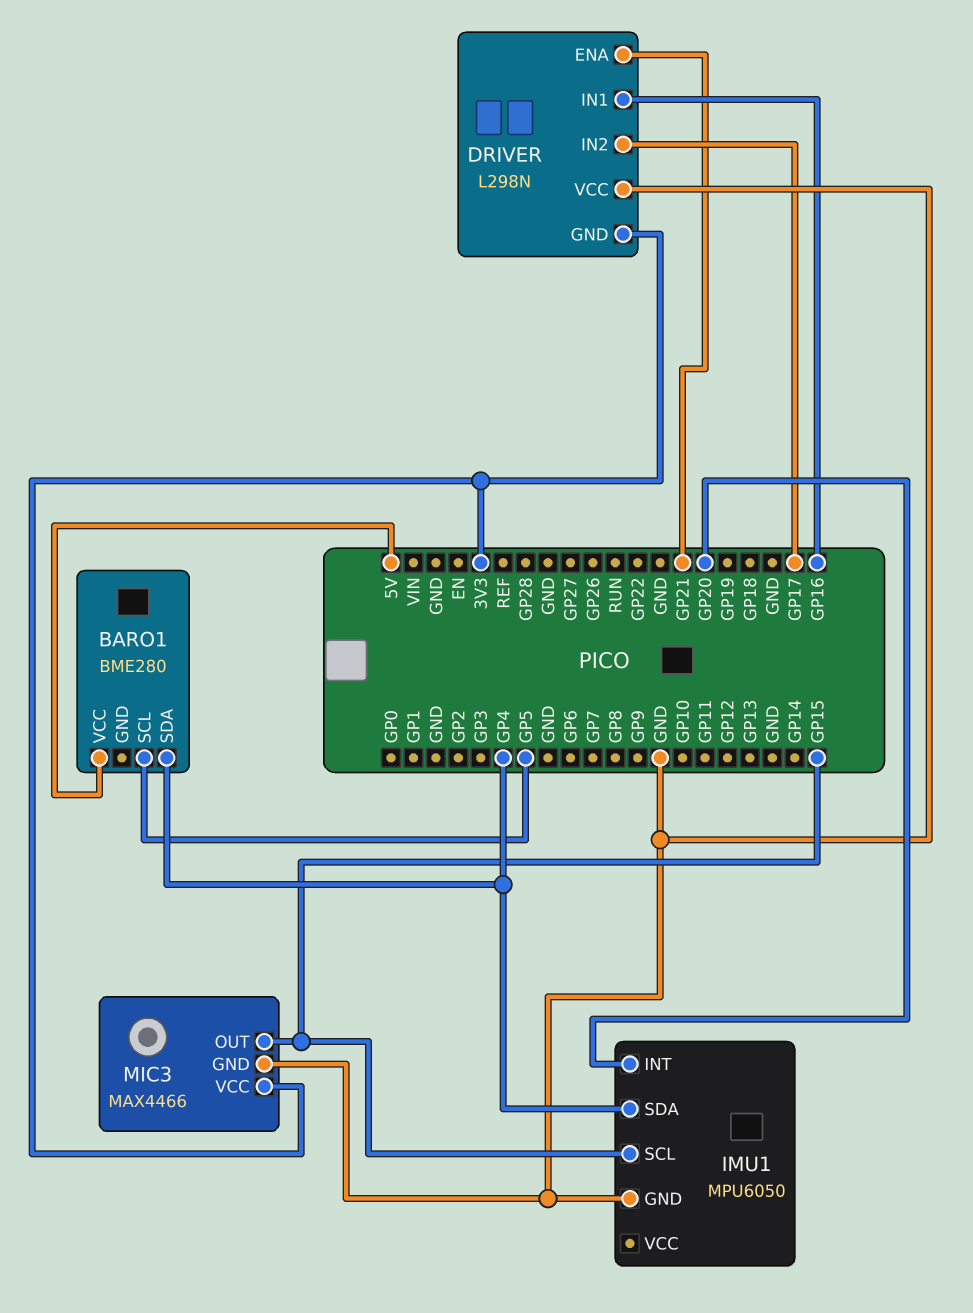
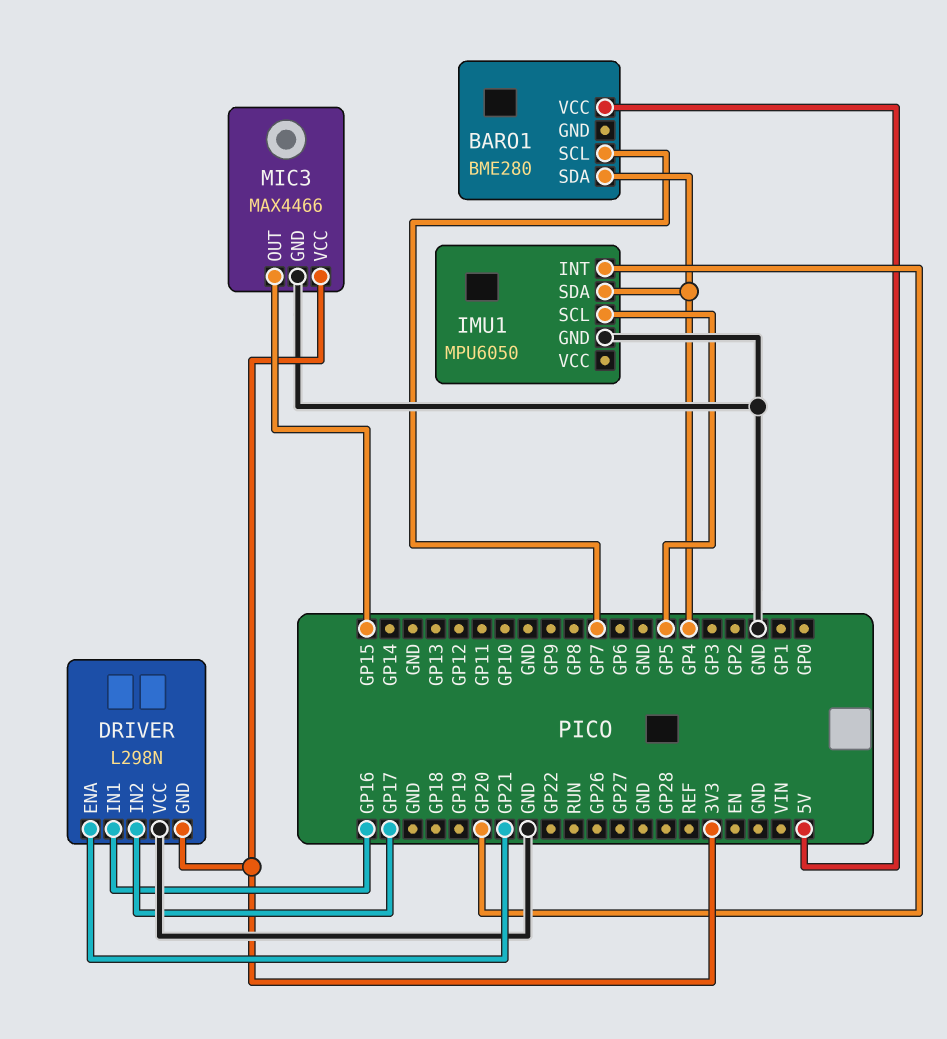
BARO1 pin SCL: GP5 -> GP7
IMU1 pin SCL: GP15 -> GP5

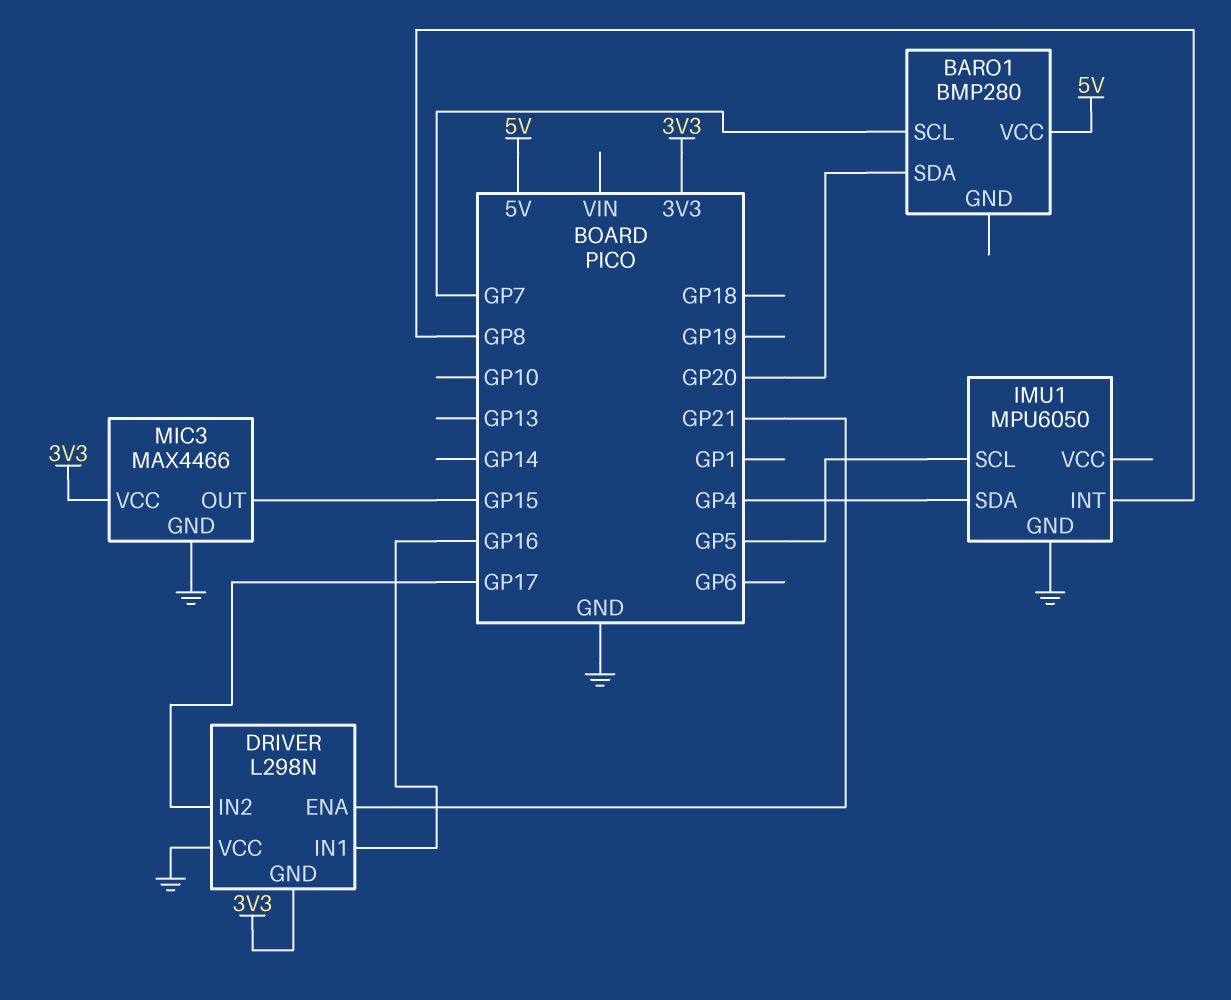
BARO1: BME280 -> BMP280
BARO1 pin SDA: GP4 -> GP20
IMU1 pin INT: GP20 -> GP8

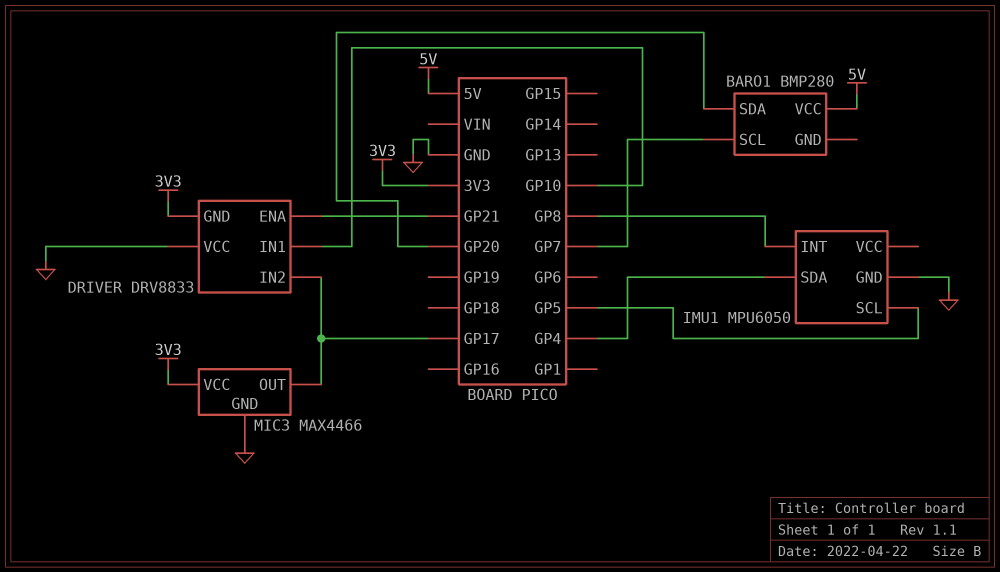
DRIVER: L298N -> DRV8833
DRIVER pin IN1: GP16 -> GP10
MIC3 pin OUT: GP15 -> GP17

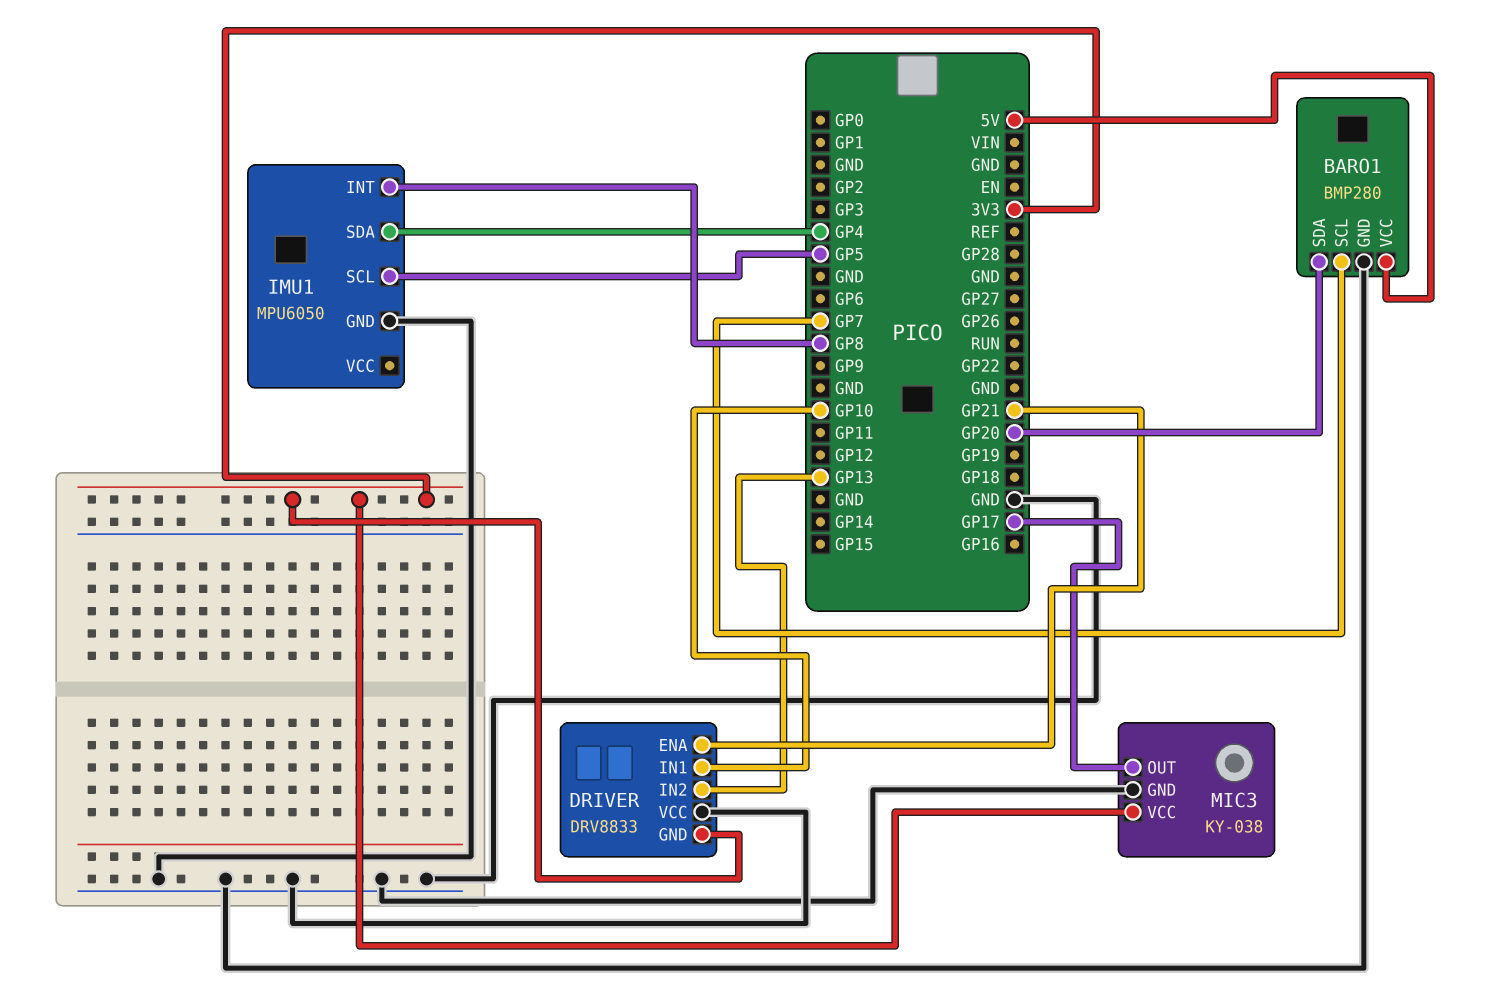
BARO1 pin GND: none -> GND
DRIVER pin IN2: GP17 -> GP13
MIC3: MAX4466 -> KY-038

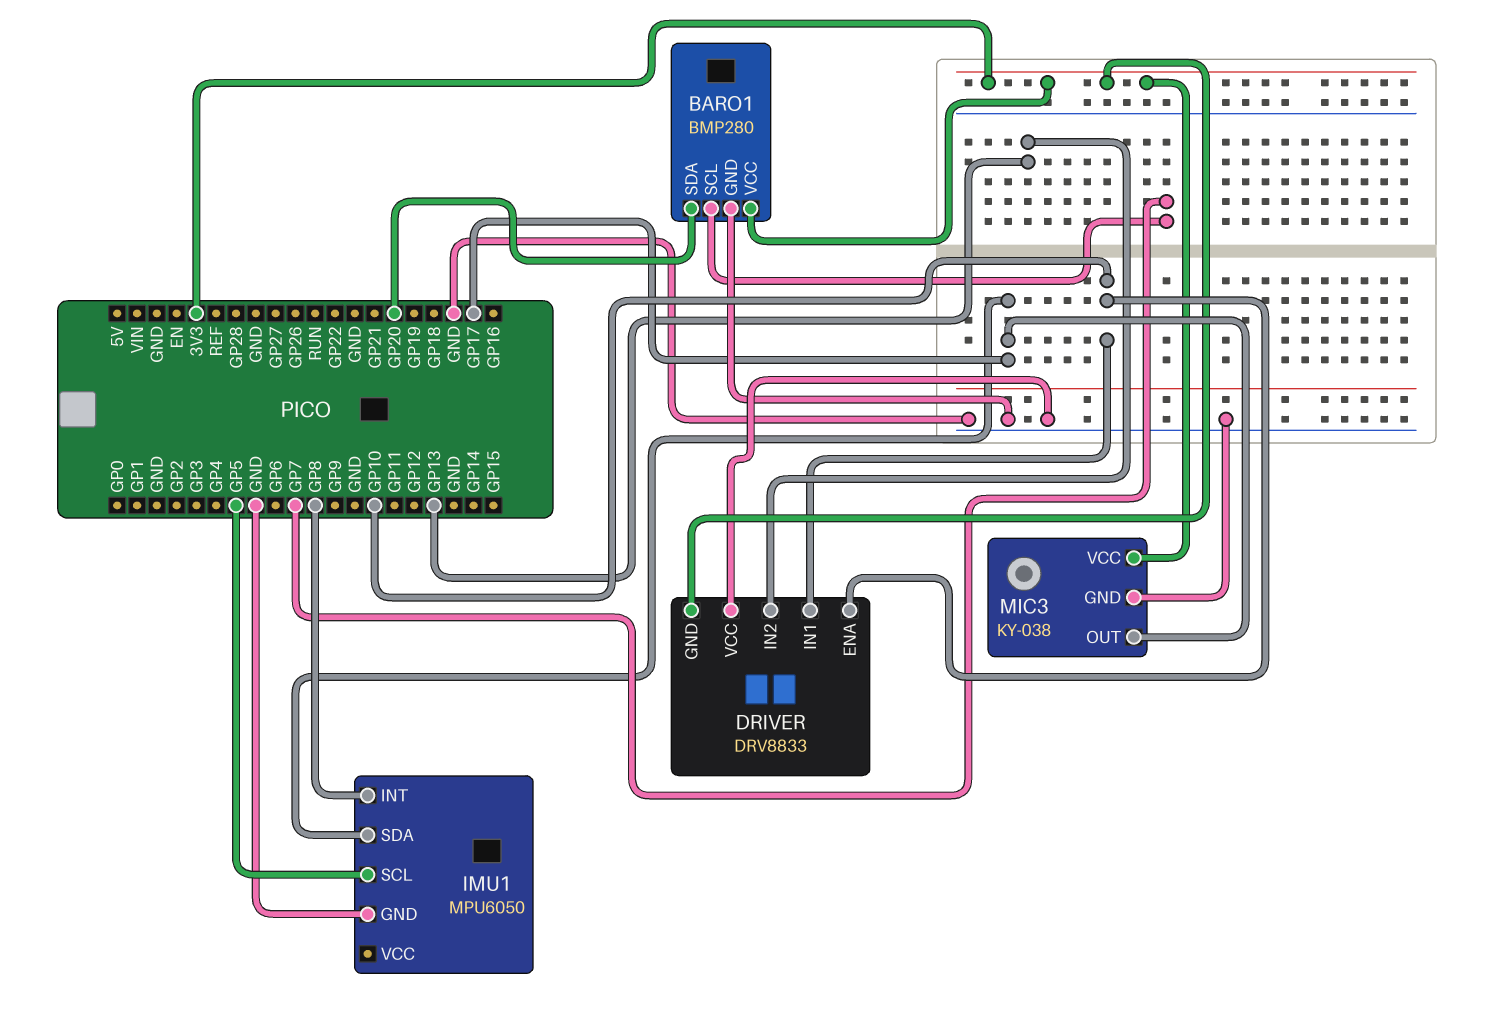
BARO1 pin VCC: 5V -> 3V3
DRIVER pin ENA: GP21 -> GP10
IMU1 pin SDA: GP4 -> GP17

